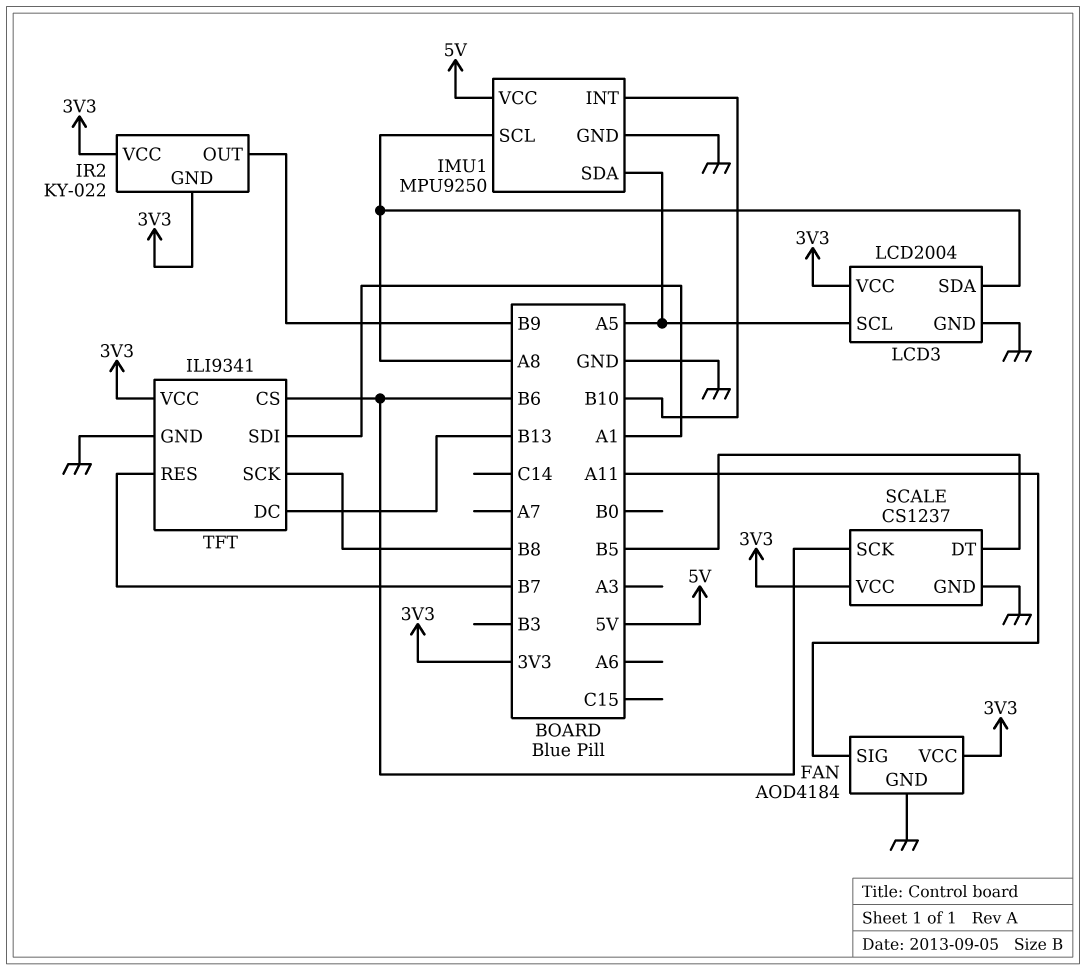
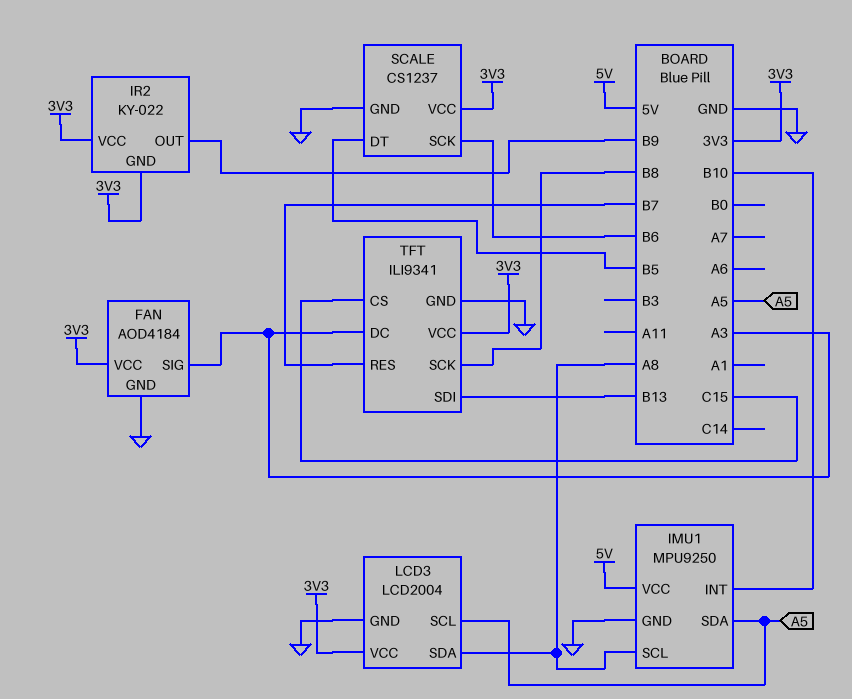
FAN pin SIG: A11 -> A3
TFT pin CS: B6 -> C15
TFT pin DC: B13 -> A3
TFT pin SDI: A1 -> B13

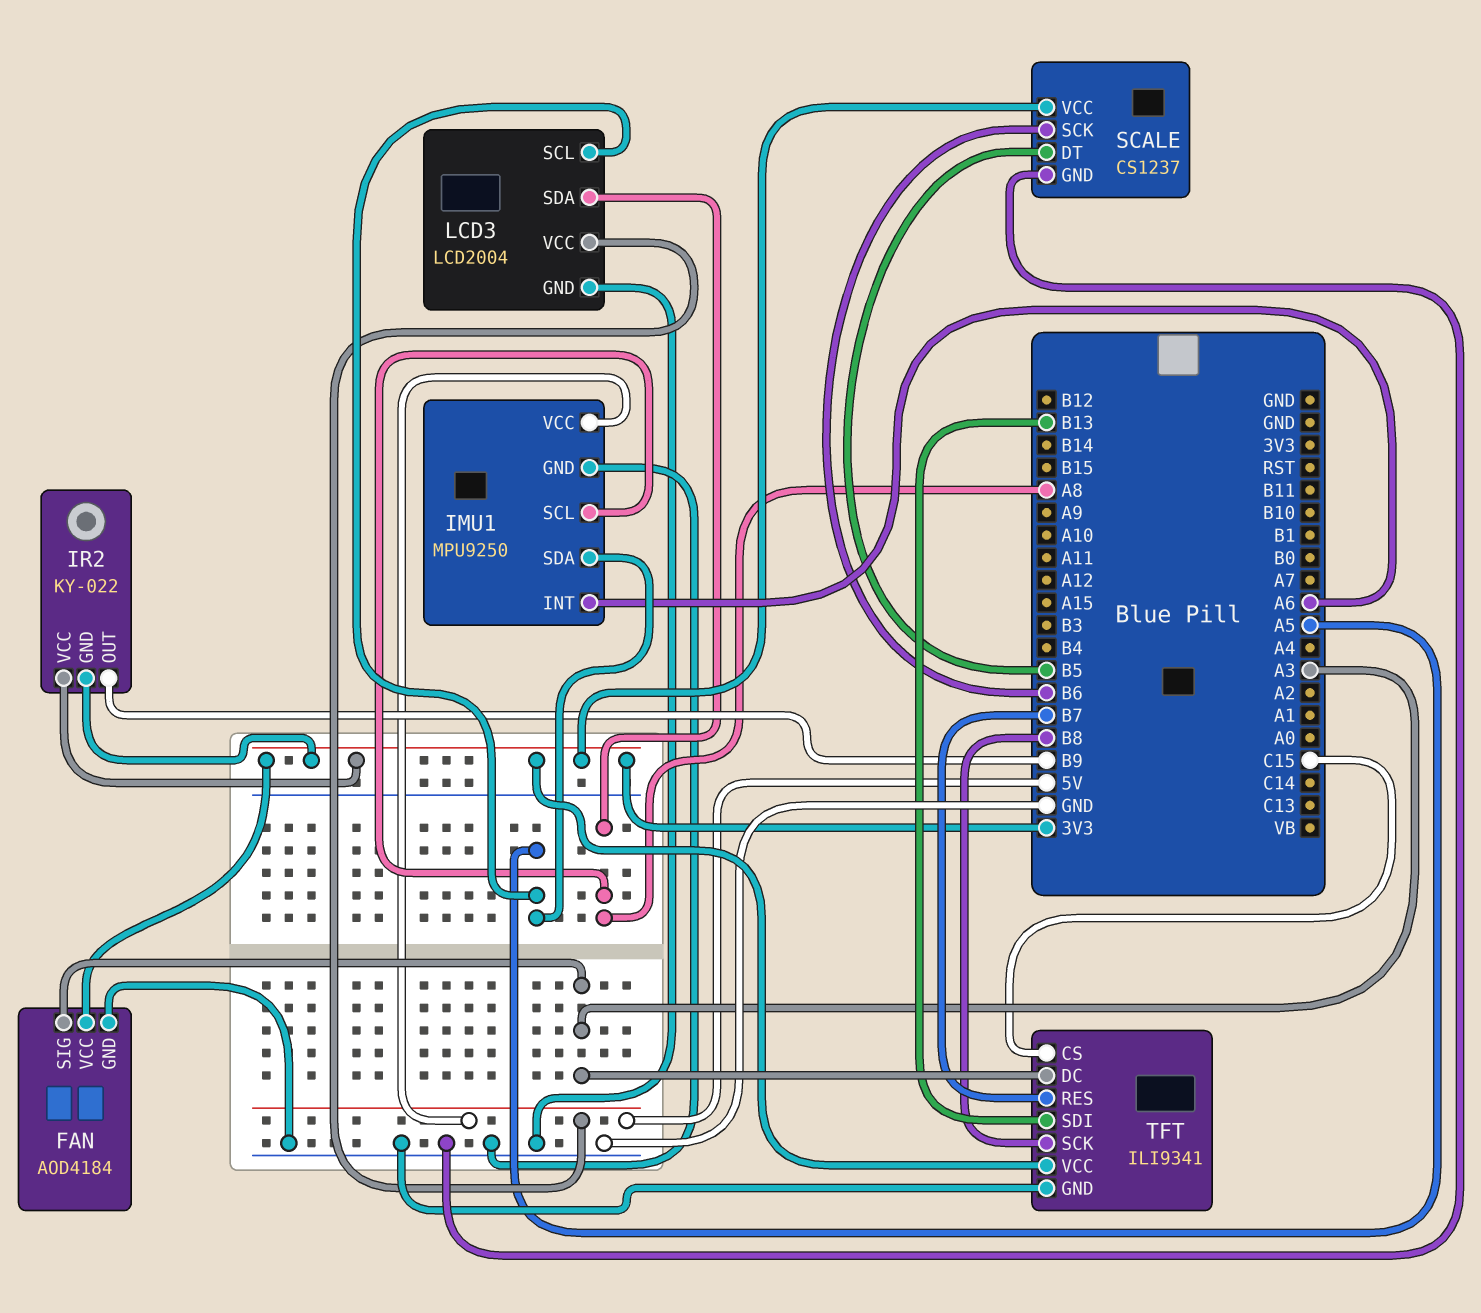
IMU1 pin INT: B10 -> A6
LCD3 pin VCC: 3V3 -> 5V

